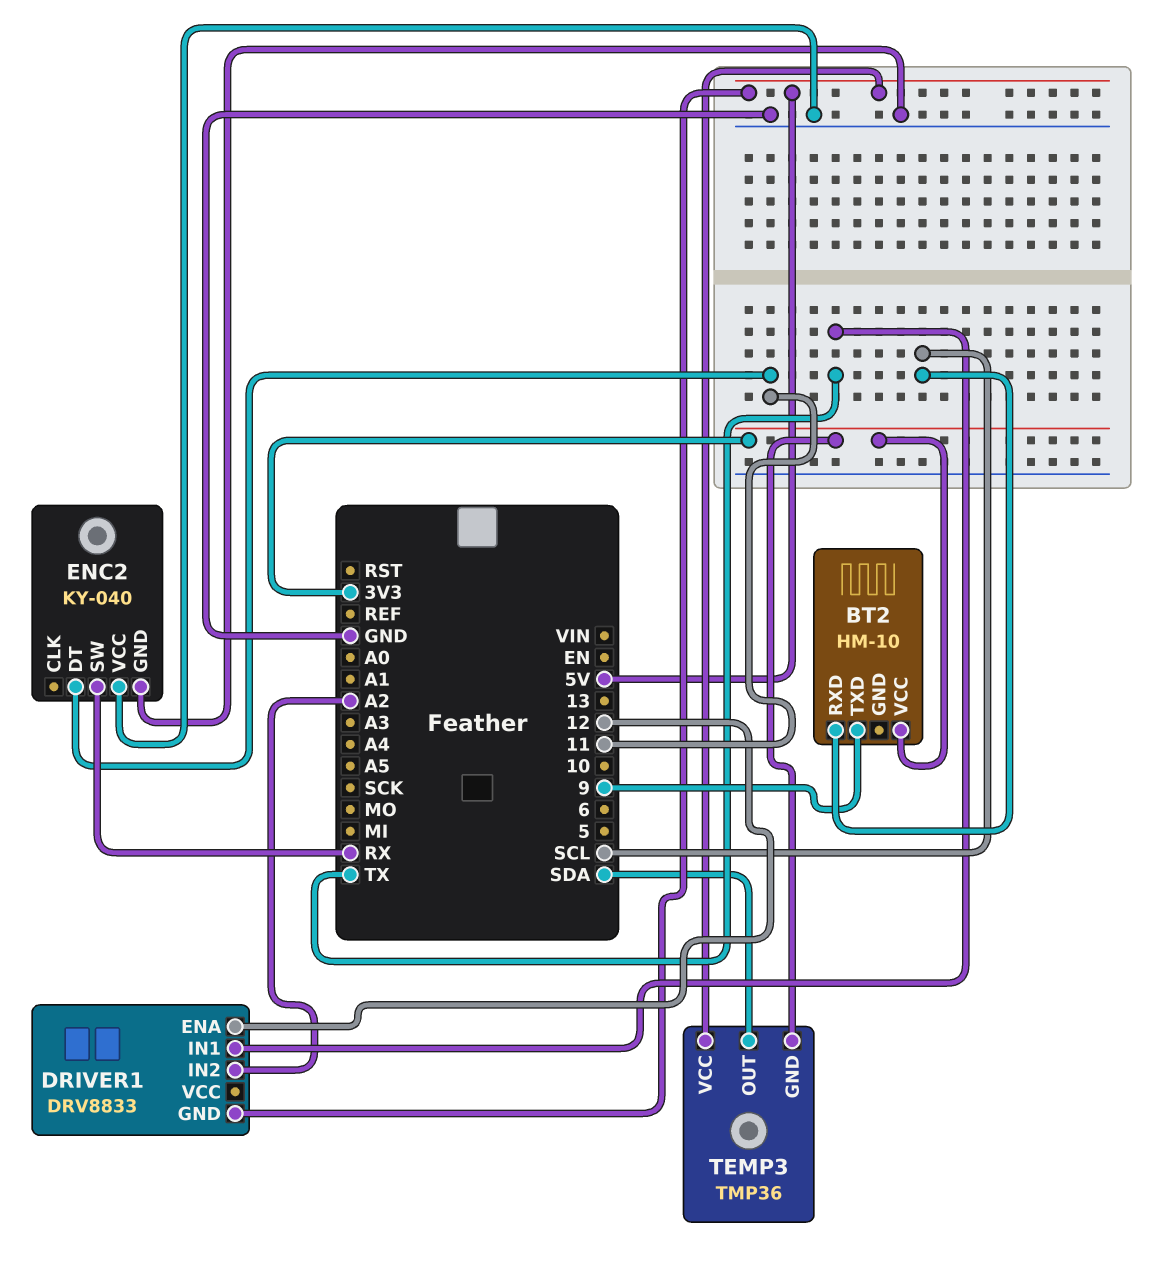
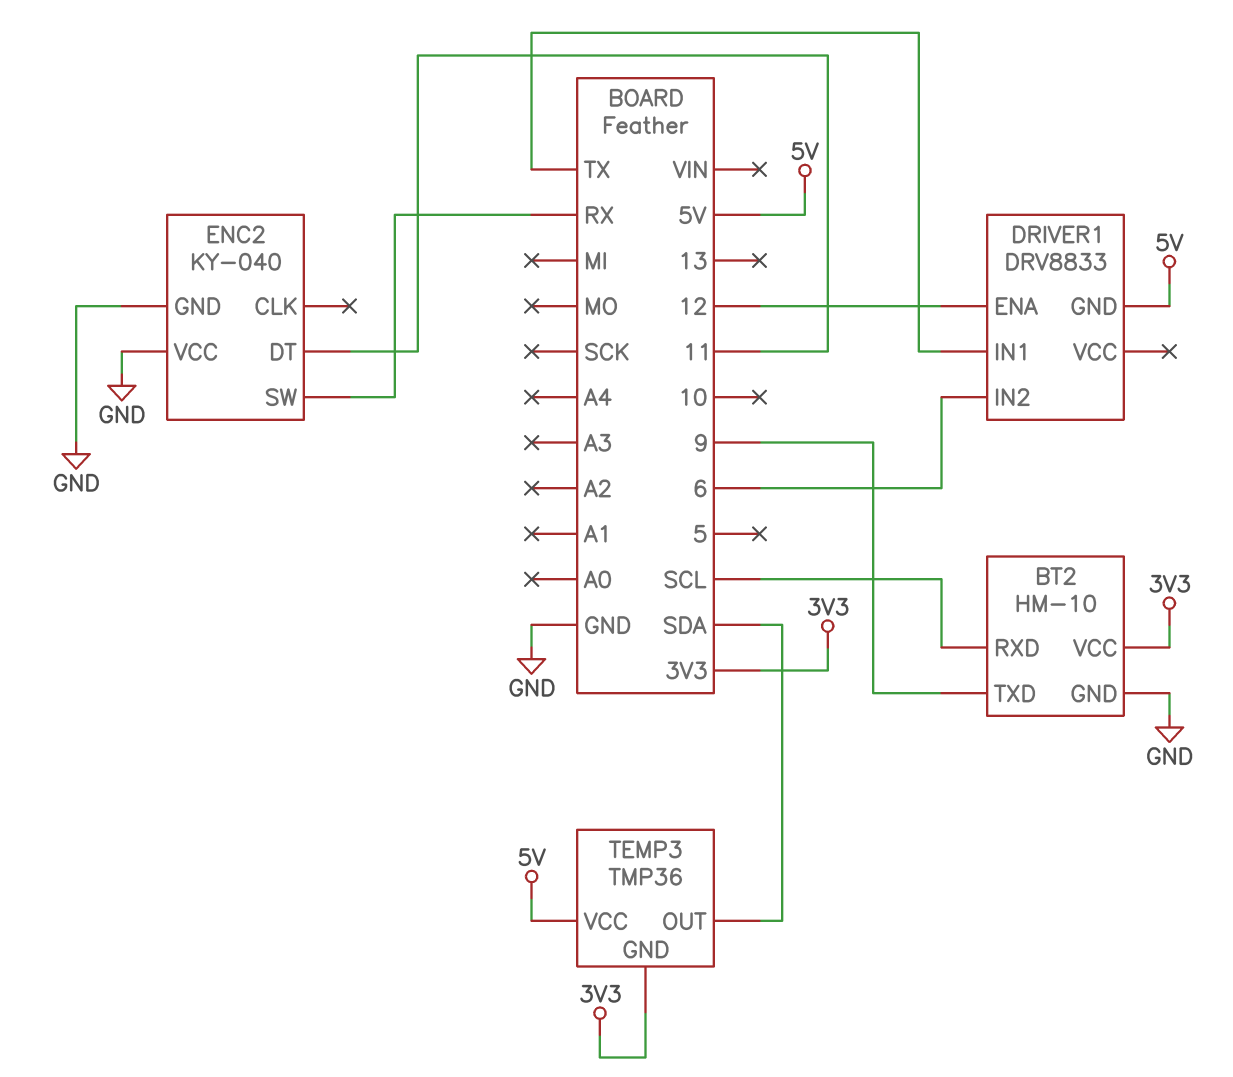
BT2 pin GND: none -> GND
DRIVER1 pin IN2: A2 -> 6

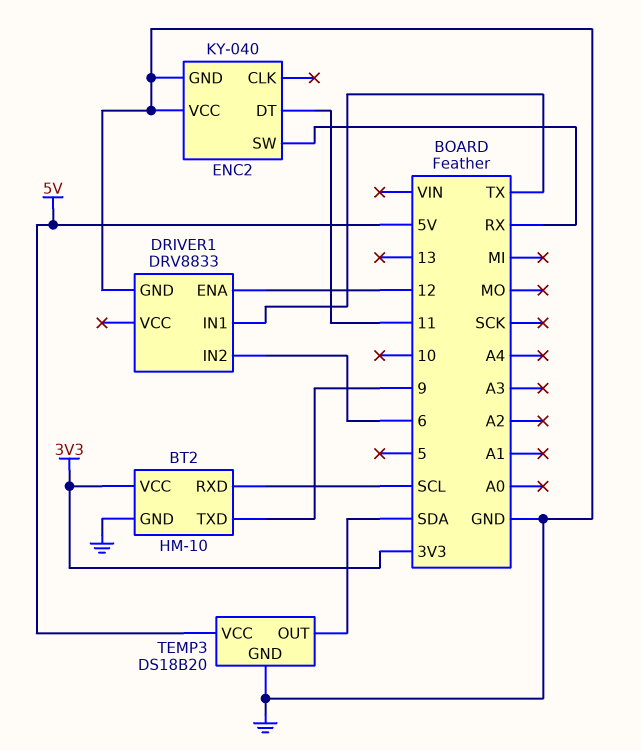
DRIVER1 pin GND: 5V -> GND
TEMP3: TMP36 -> DS18B20
TEMP3 pin GND: 3V3 -> GND

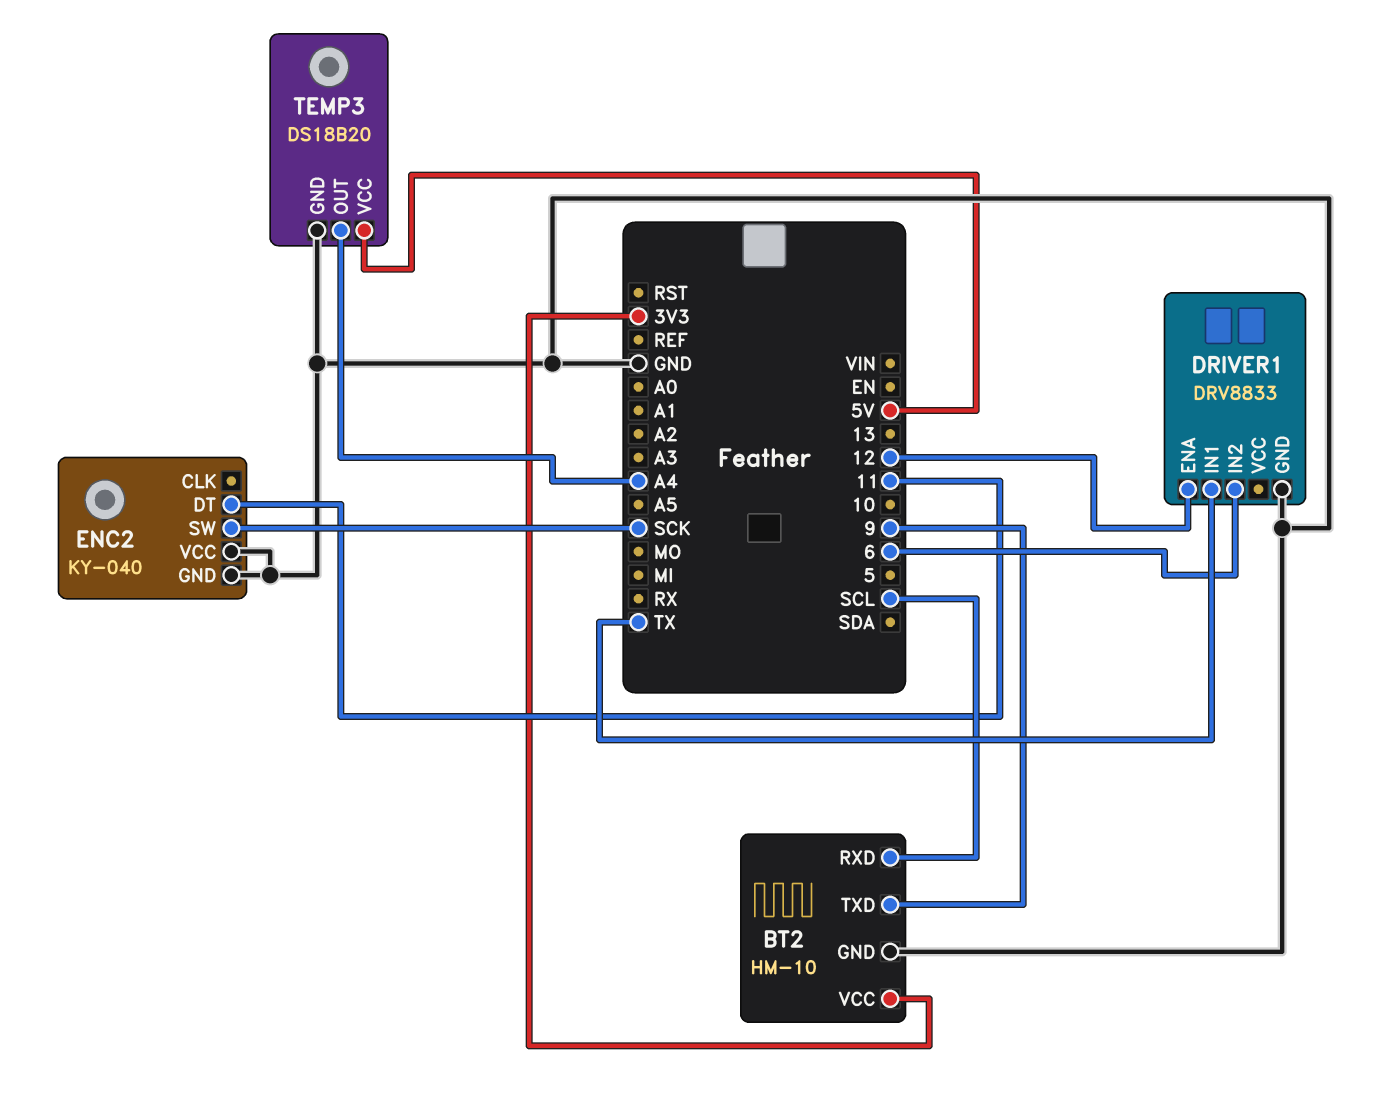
ENC2 pin SW: RX -> SCK
TEMP3 pin OUT: SDA -> A4

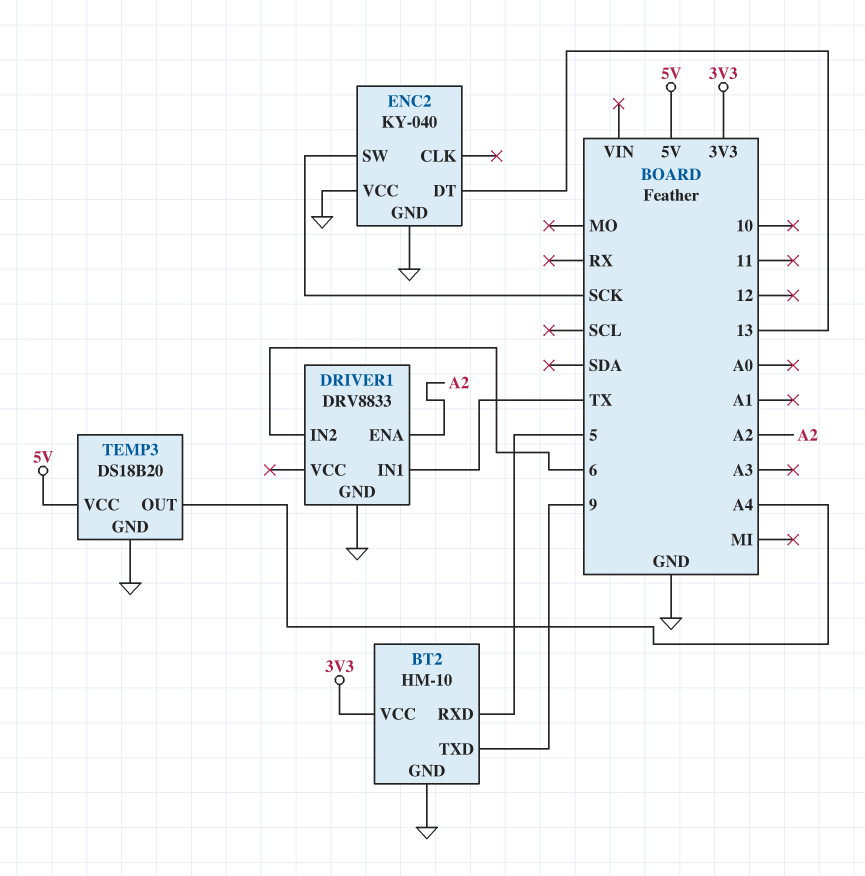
BT2 pin RXD: SCL -> 5
DRIVER1 pin ENA: 12 -> A2
ENC2 pin DT: 11 -> 13

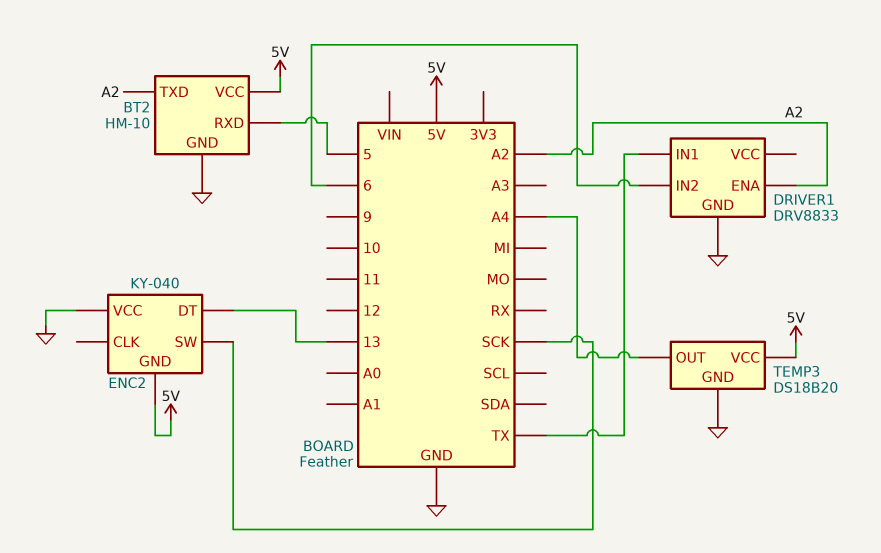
BT2 pin TXD: 9 -> A2
BT2 pin VCC: 3V3 -> 5V
ENC2 pin GND: GND -> 5V

